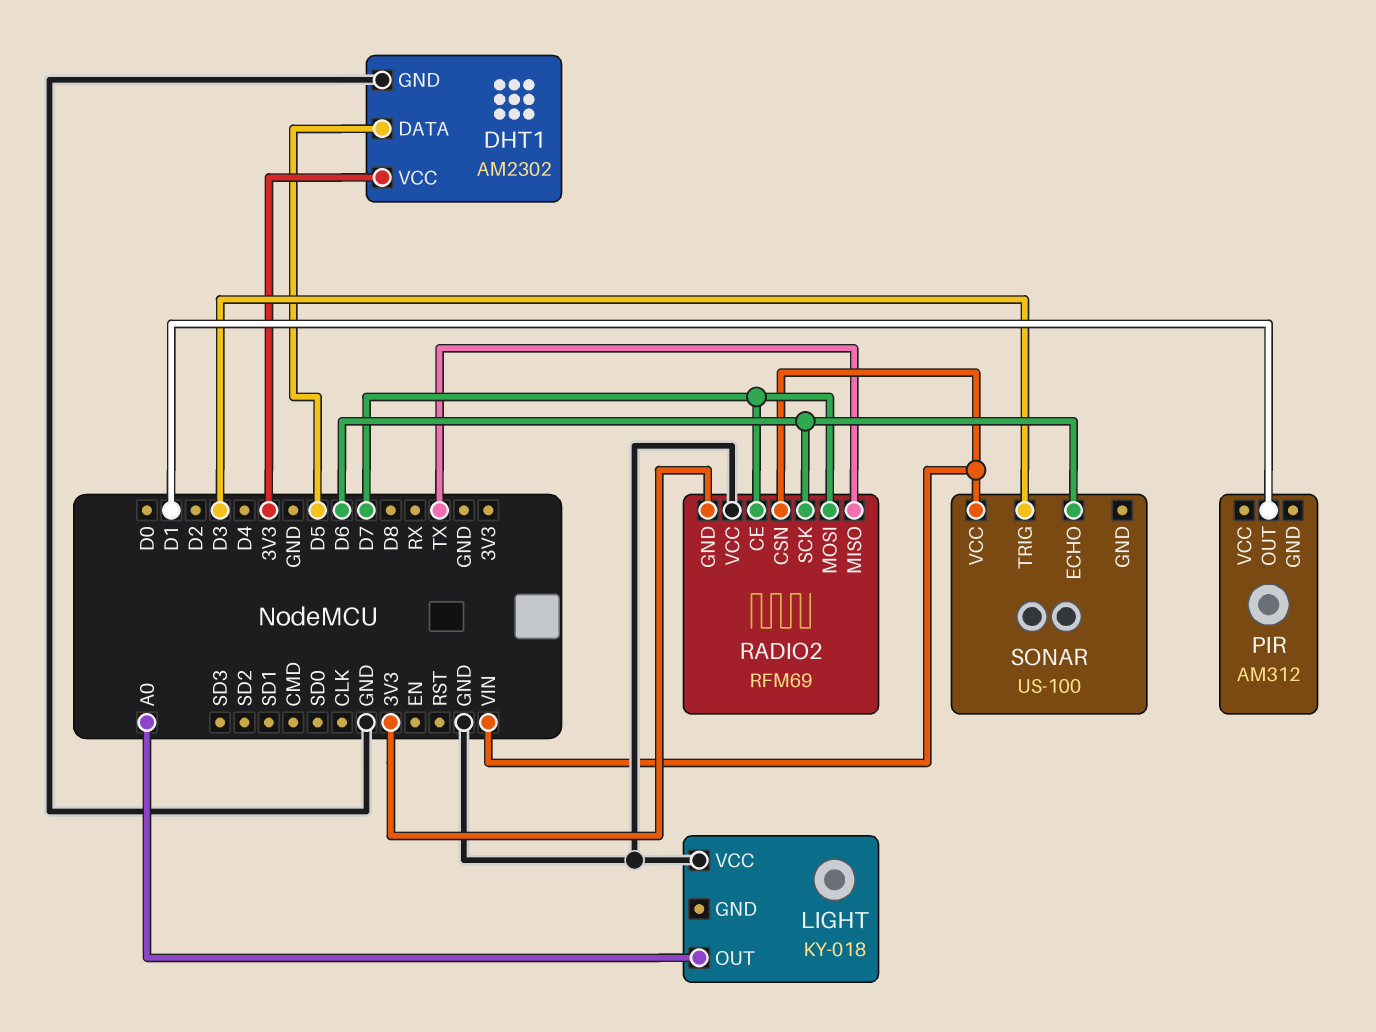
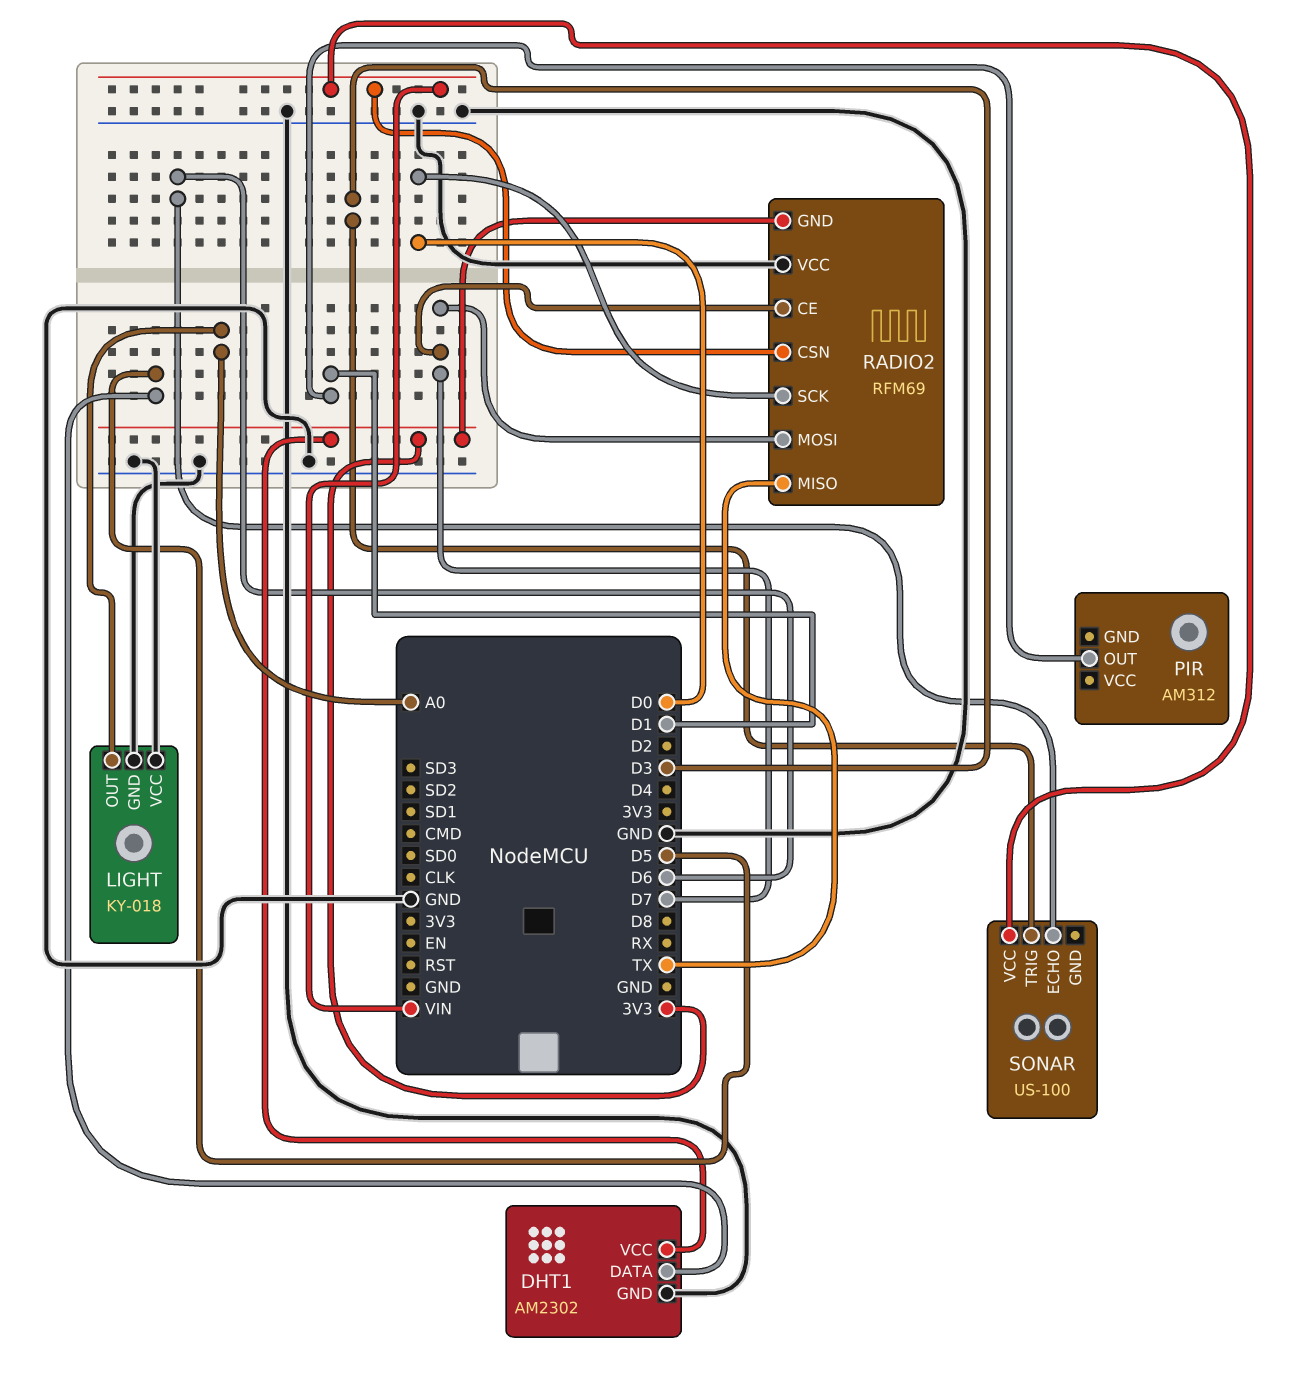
LIGHT pin GND: none -> GND
RADIO2 pin SCK: D6 -> D0

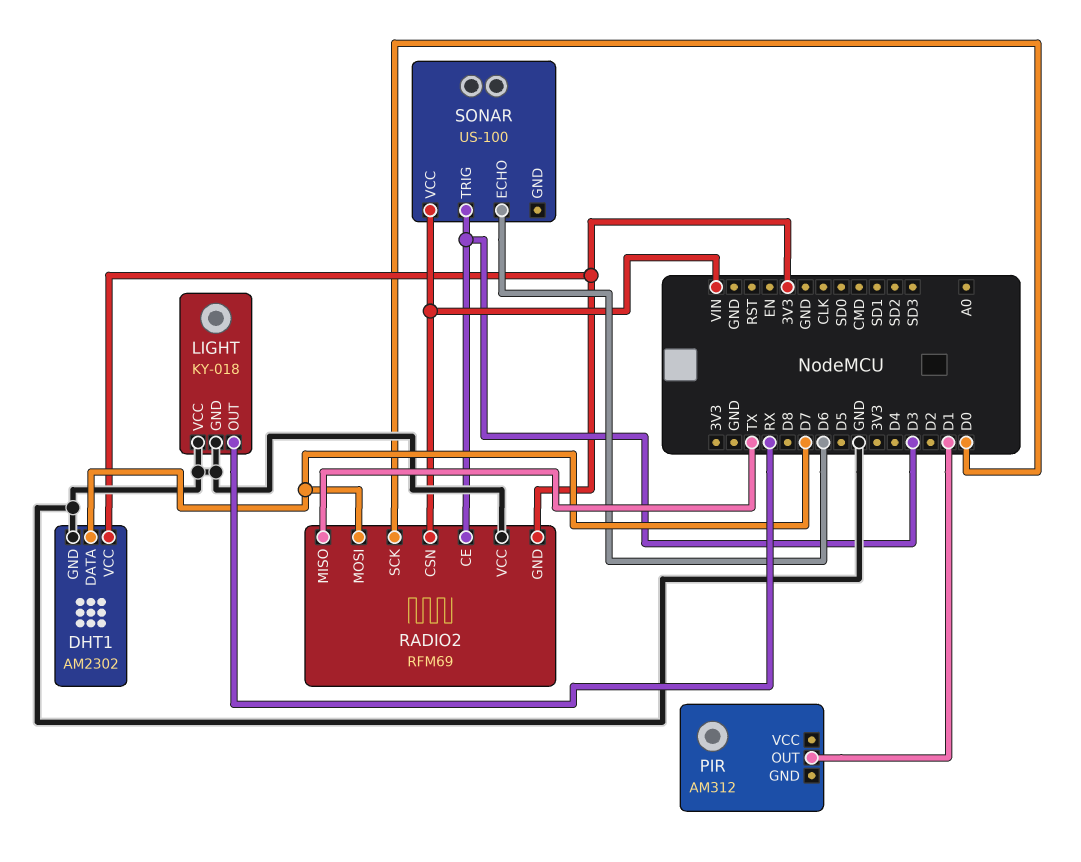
DHT1 pin DATA: D5 -> D7
LIGHT pin OUT: A0 -> RX
RADIO2 pin CE: D7 -> D3

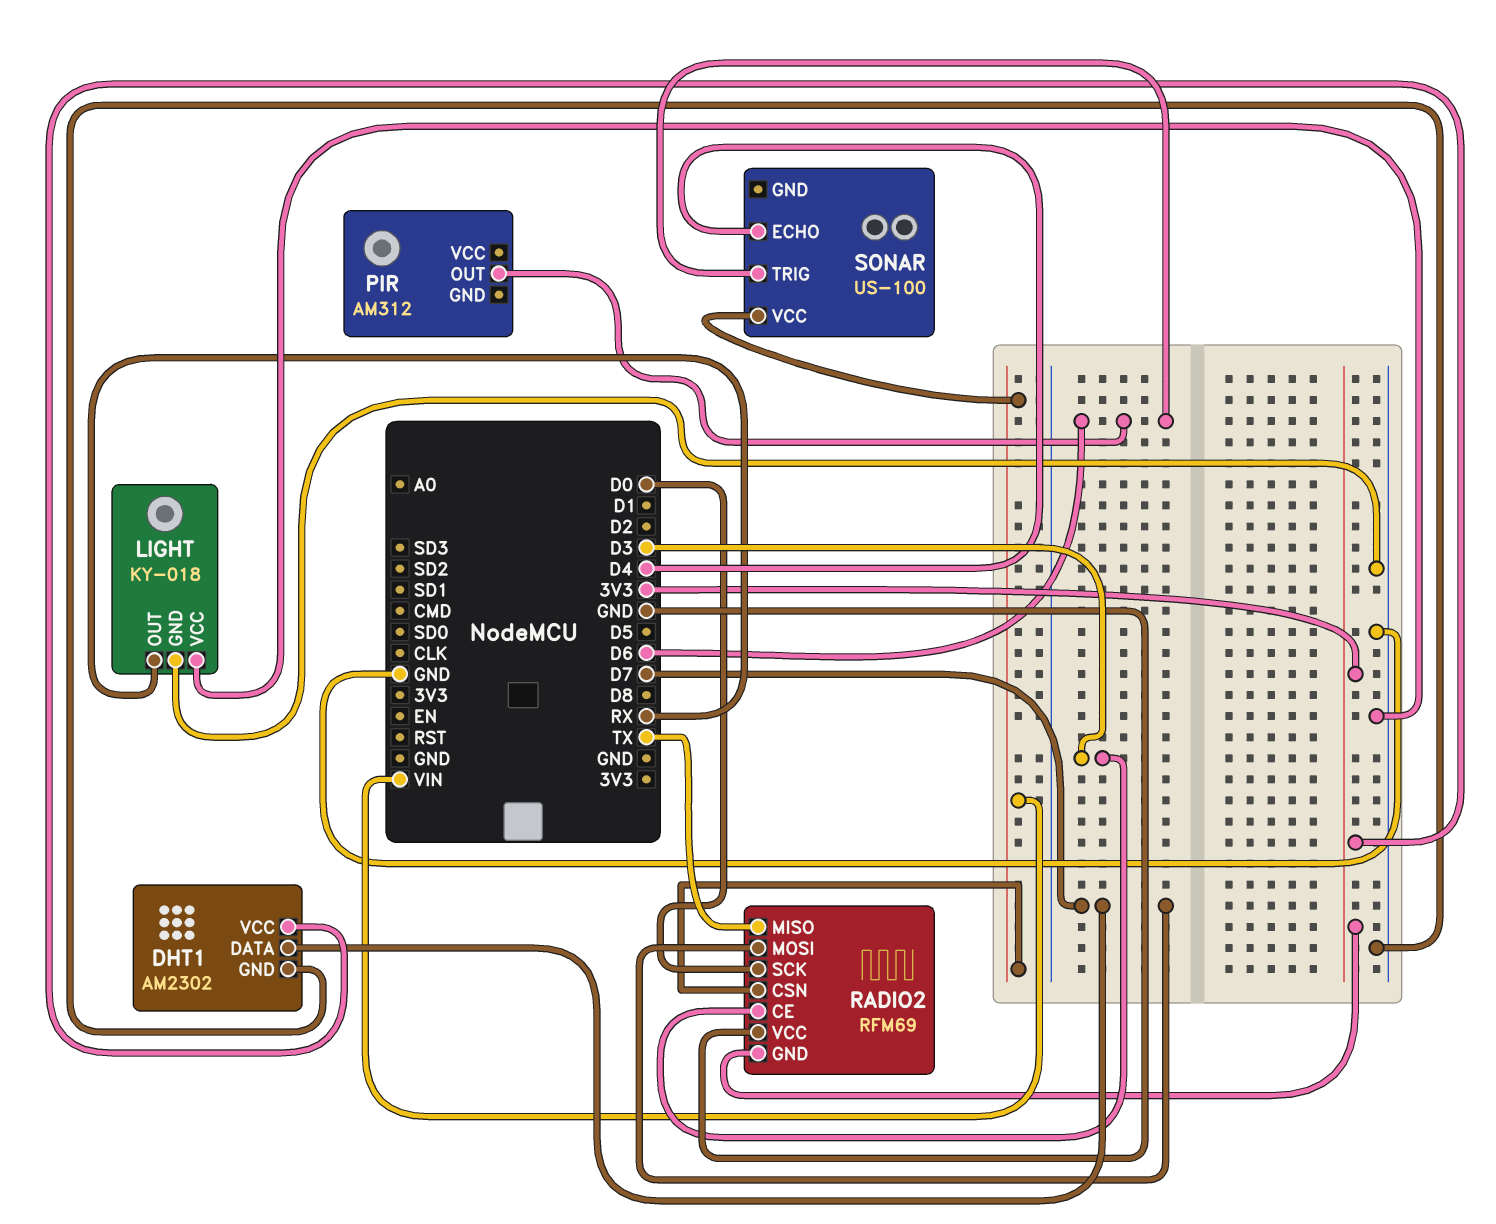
PIR pin OUT: D1 -> D6
SONAR pin ECHO: D6 -> D4
SONAR pin TRIG: D3 -> D6

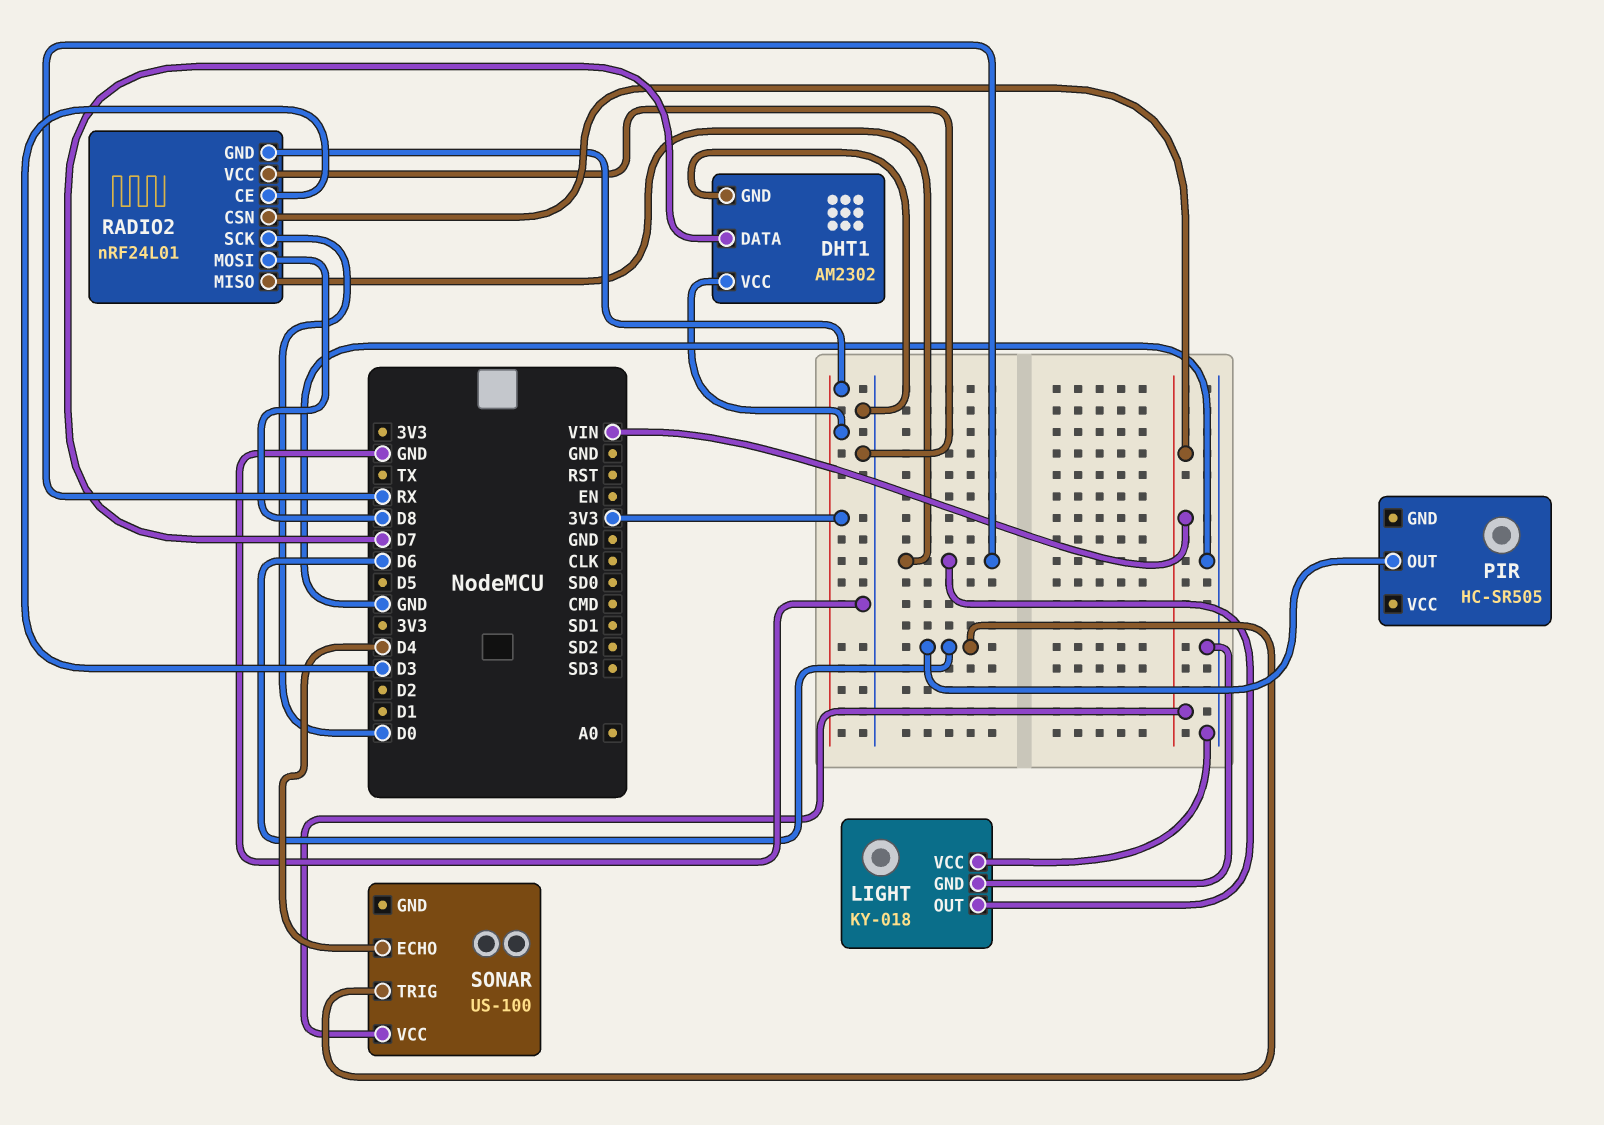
PIR: AM312 -> HC-SR505
RADIO2: RFM69 -> nRF24L01
RADIO2 pin MISO: TX -> RX
RADIO2 pin MOSI: D7 -> D8

